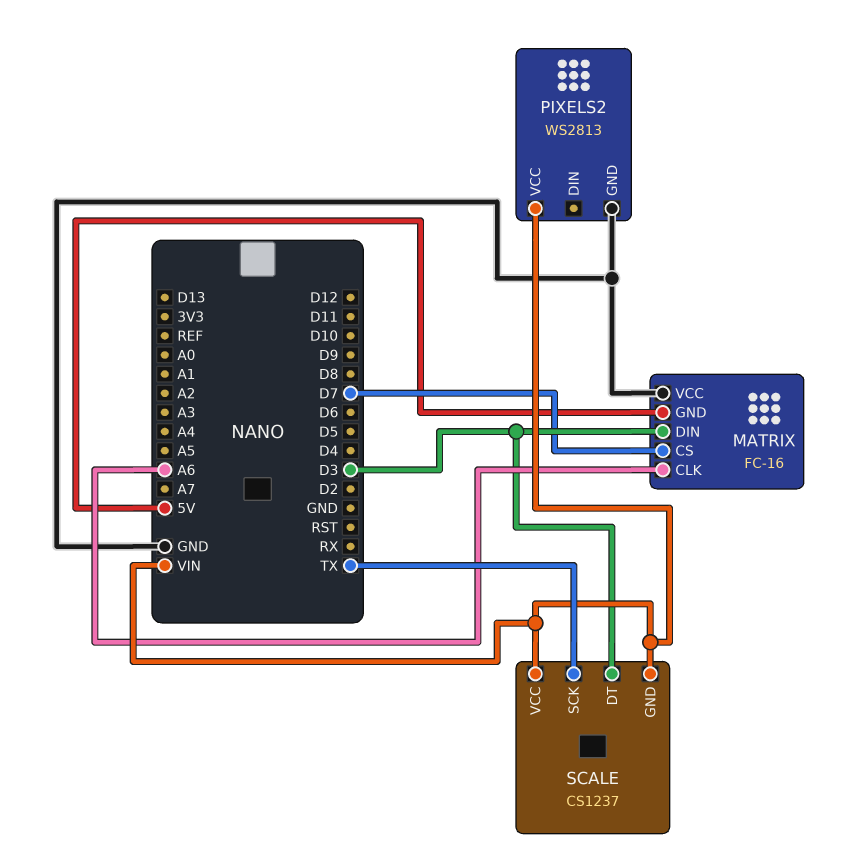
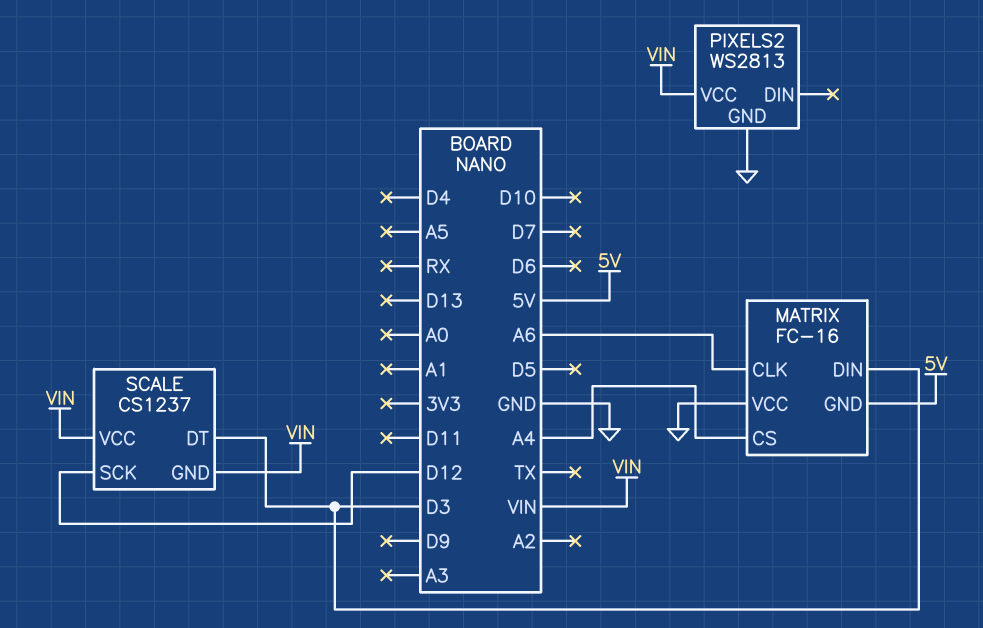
MATRIX pin CS: D7 -> A4
SCALE pin SCK: TX -> D12

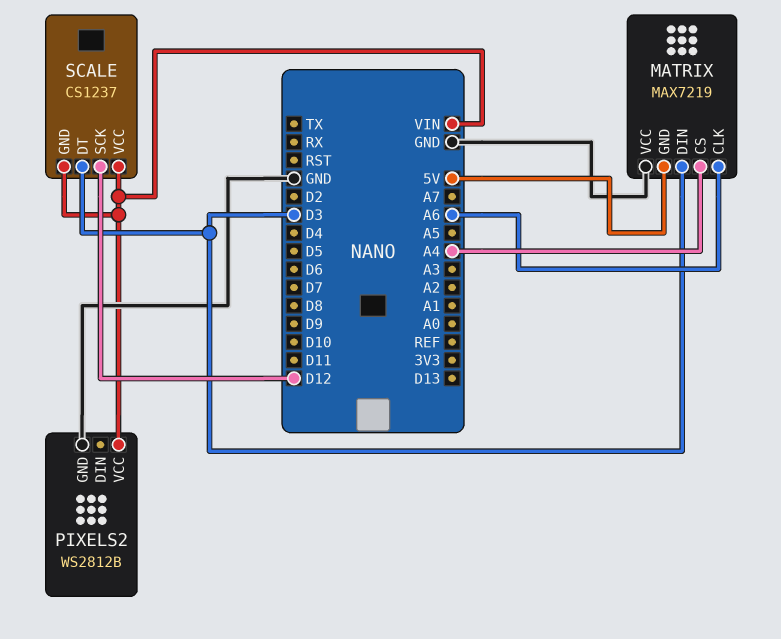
MATRIX: FC-16 -> MAX7219
PIXELS2: WS2813 -> WS2812B

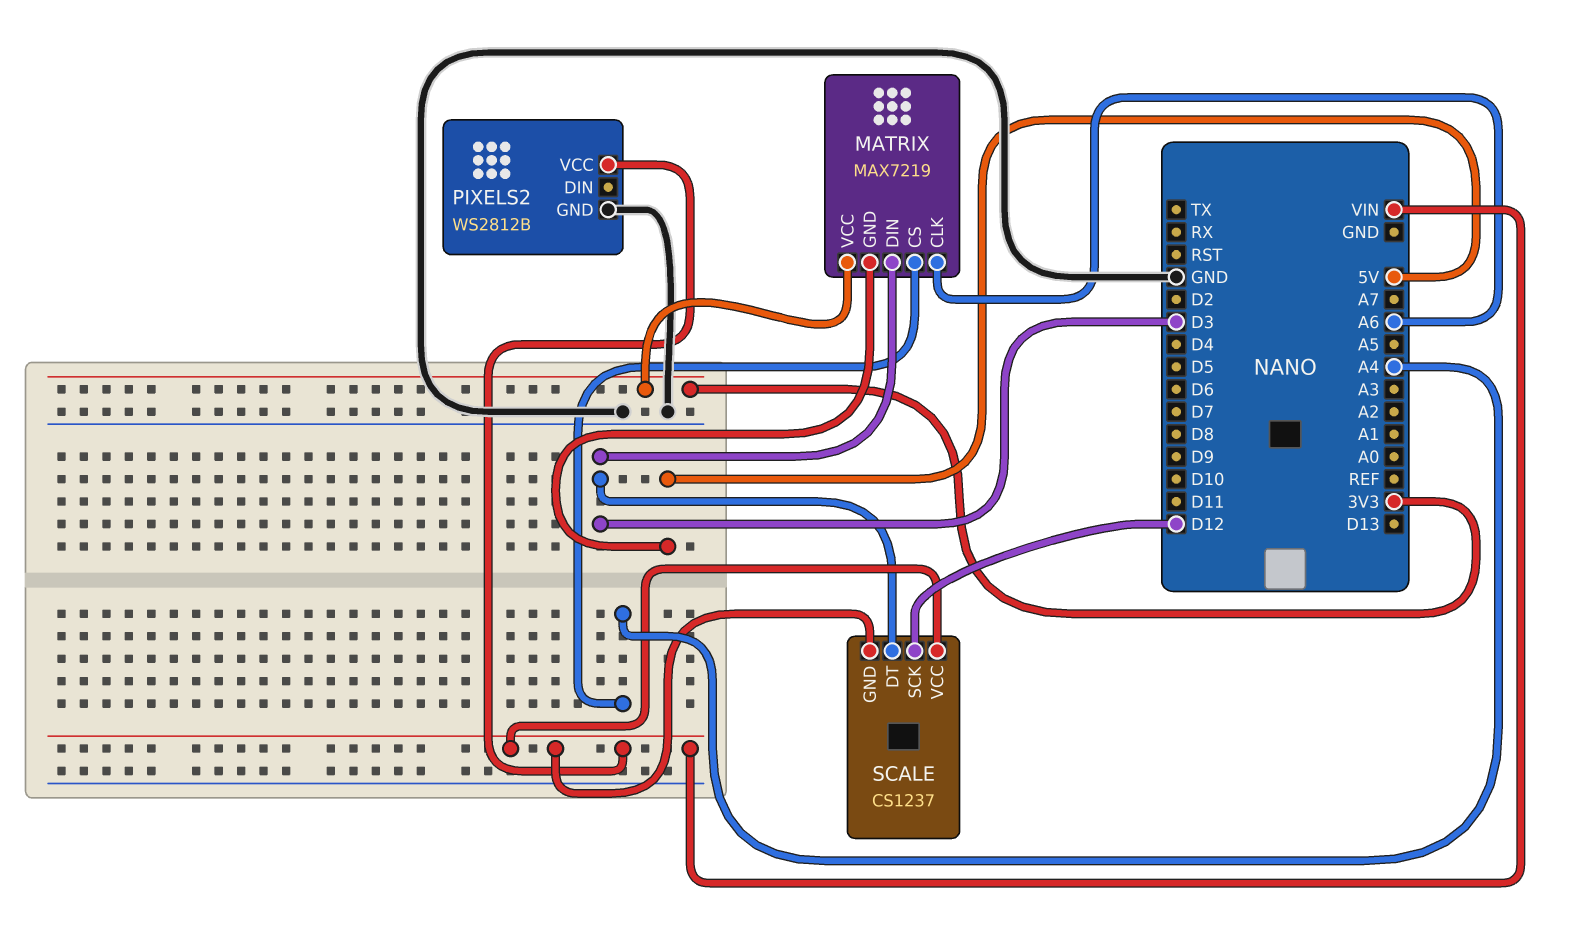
MATRIX pin VCC: GND -> 3V3

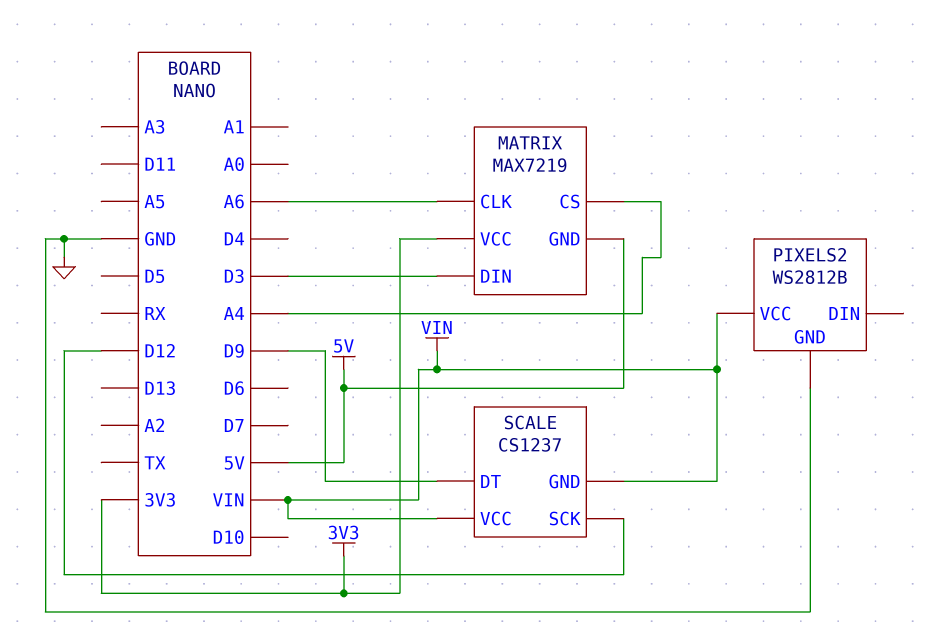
SCALE pin DT: D3 -> D9

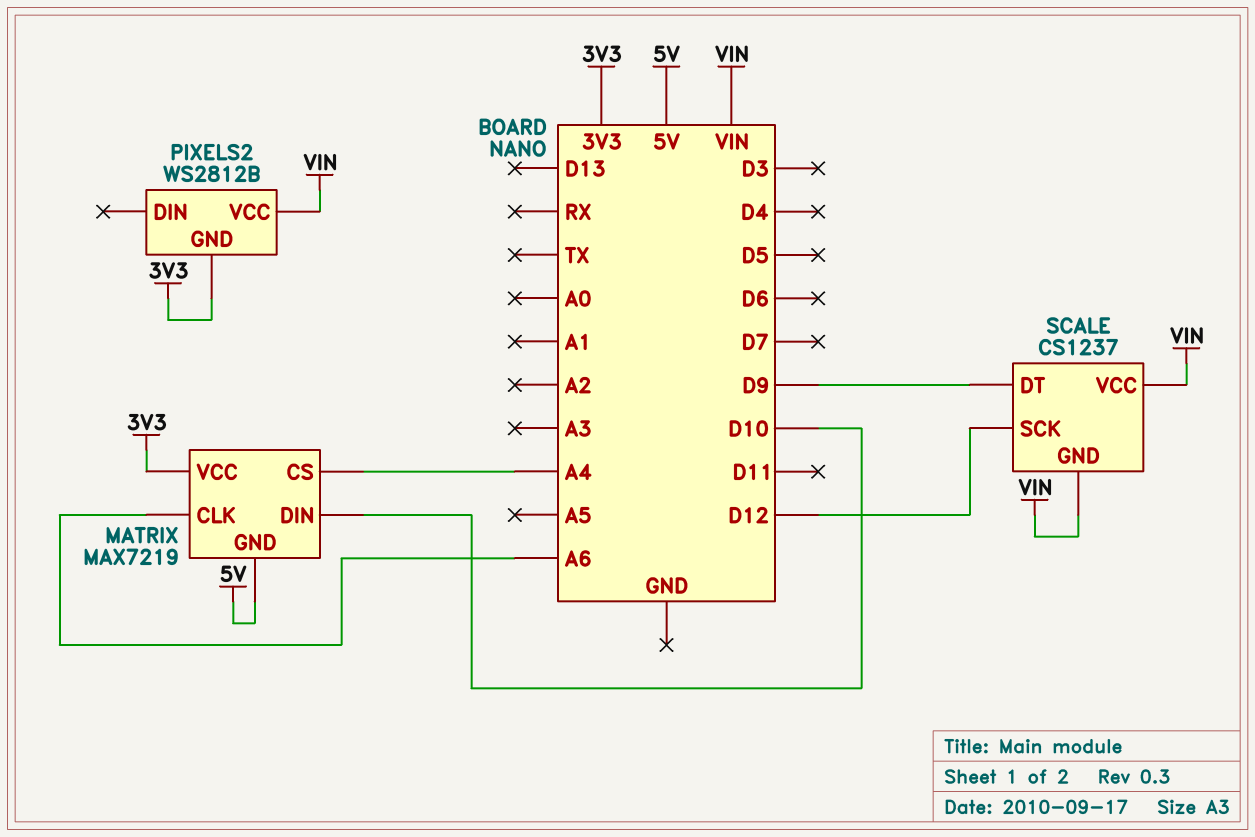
MATRIX pin DIN: D3 -> D10
PIXELS2 pin GND: GND -> 3V3

